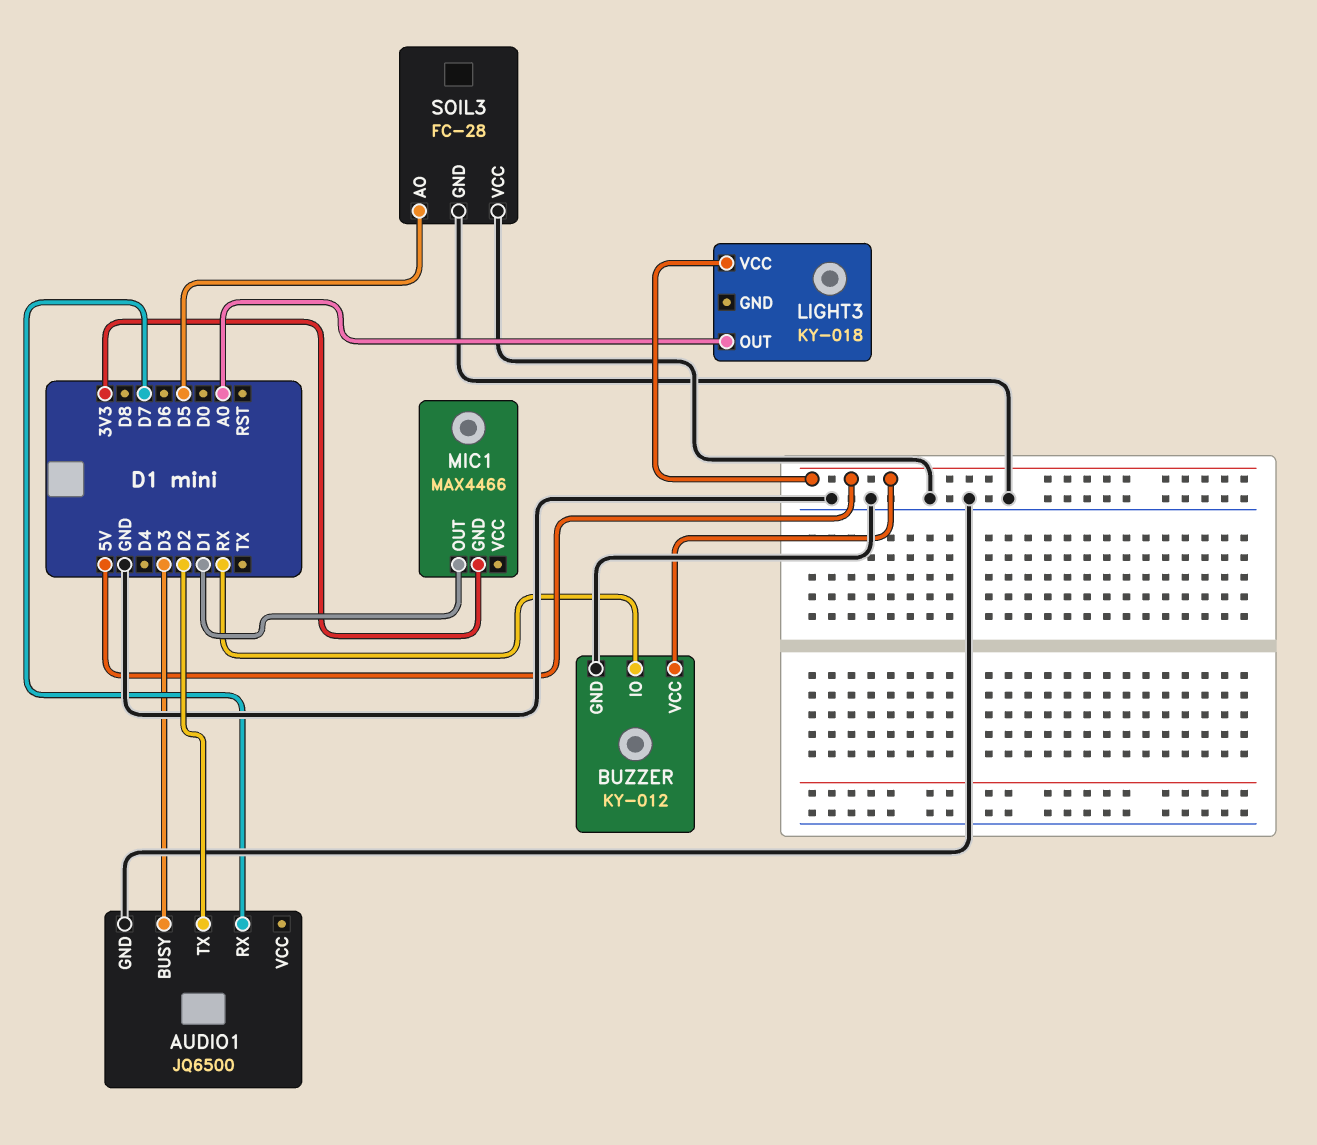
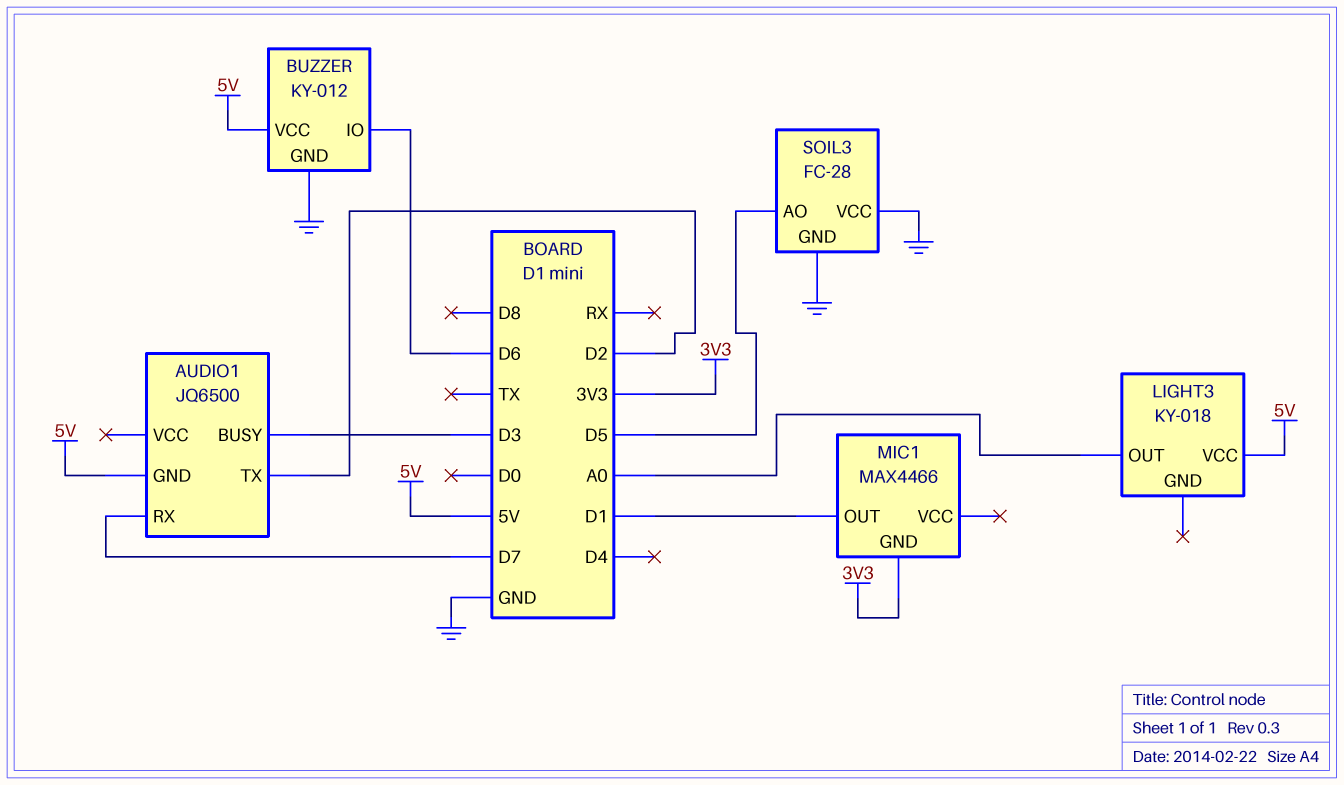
AUDIO1 pin GND: GND -> 5V
BUZZER pin IO: RX -> D6

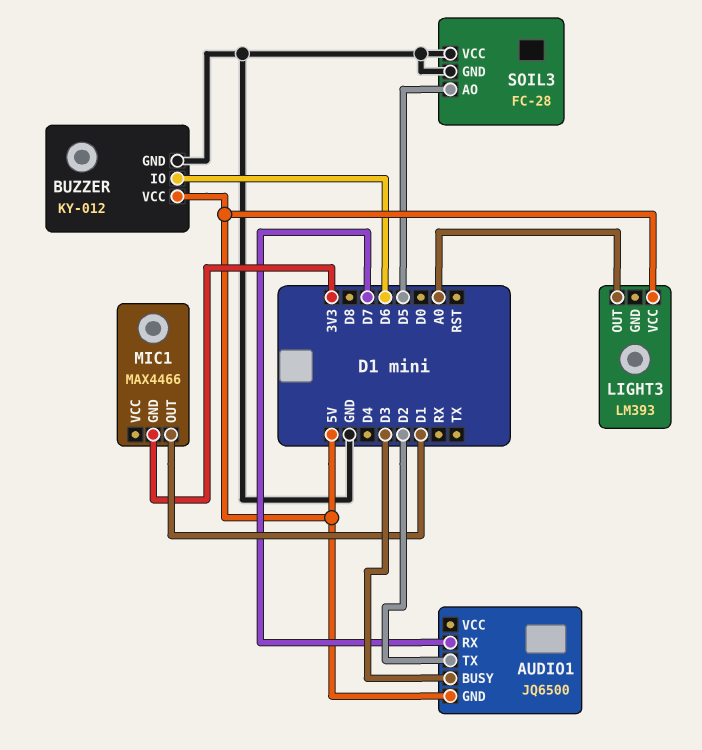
LIGHT3: KY-018 -> LM393

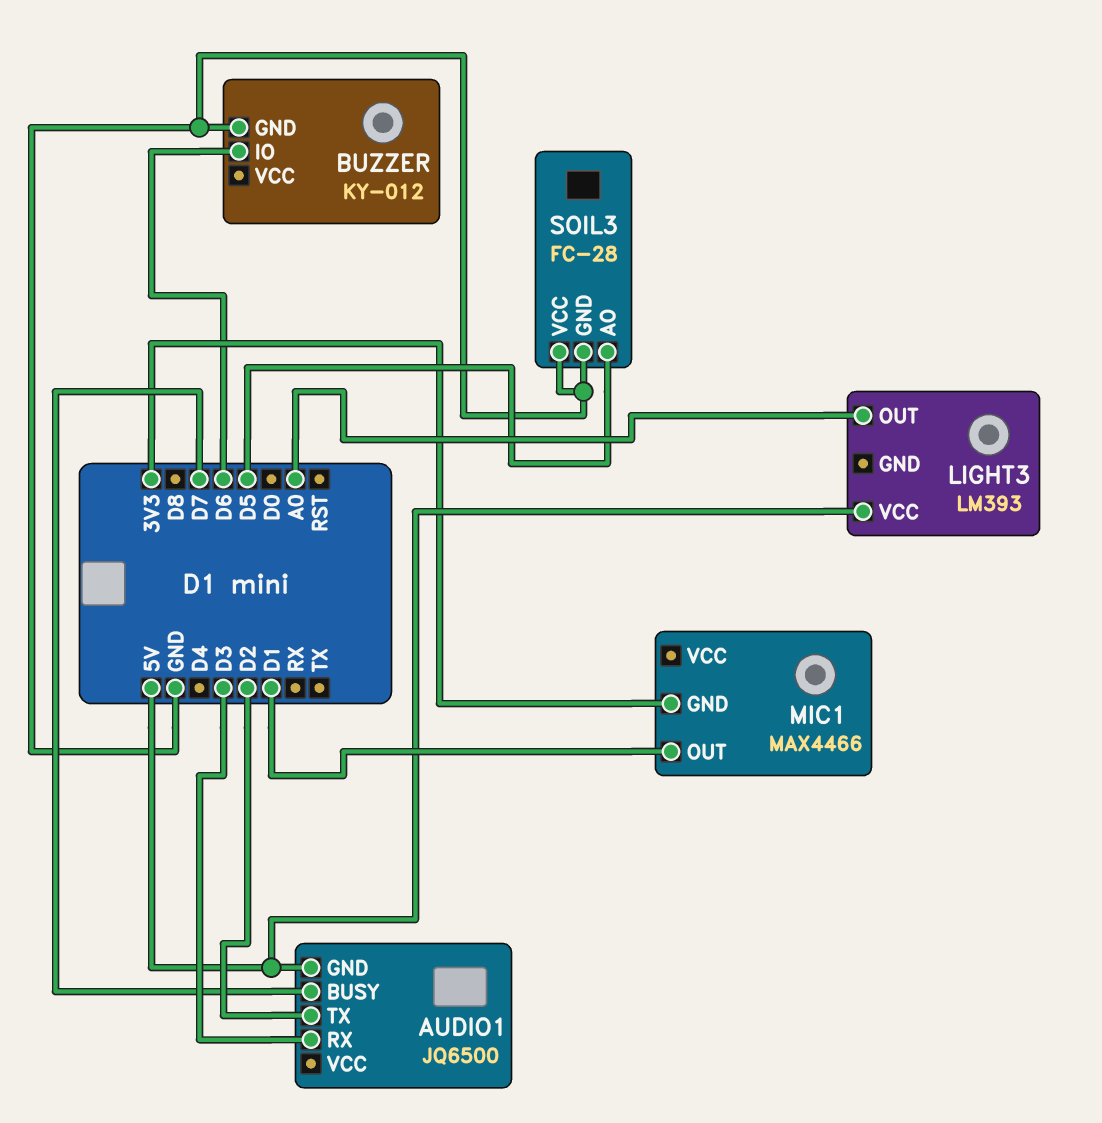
AUDIO1 pin BUSY: D3 -> D7
AUDIO1 pin RX: D7 -> D3
BUZZER pin VCC: 5V -> none

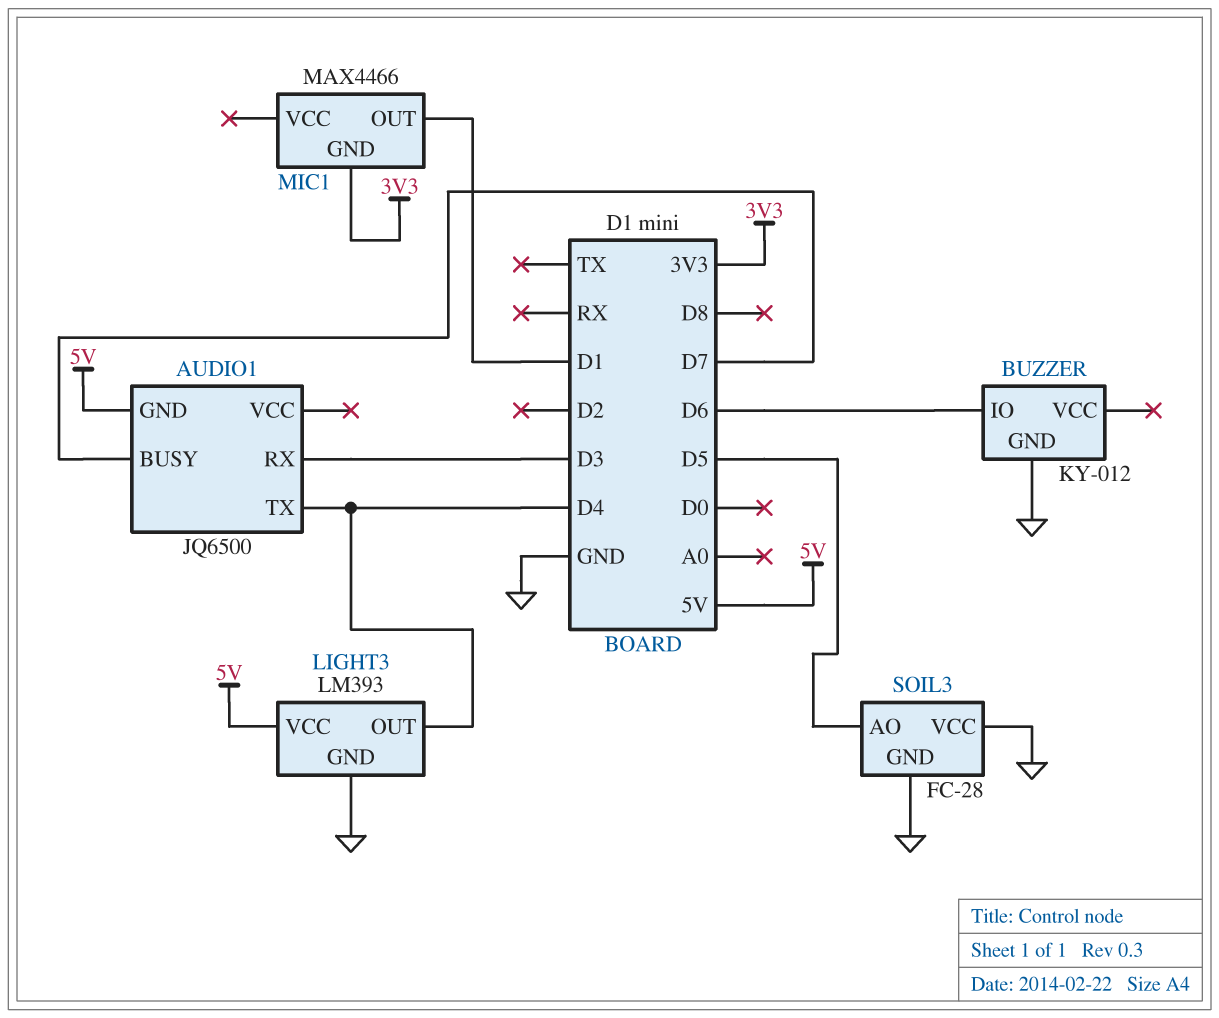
AUDIO1 pin TX: D2 -> D4
LIGHT3 pin GND: none -> GND
LIGHT3 pin OUT: A0 -> D4

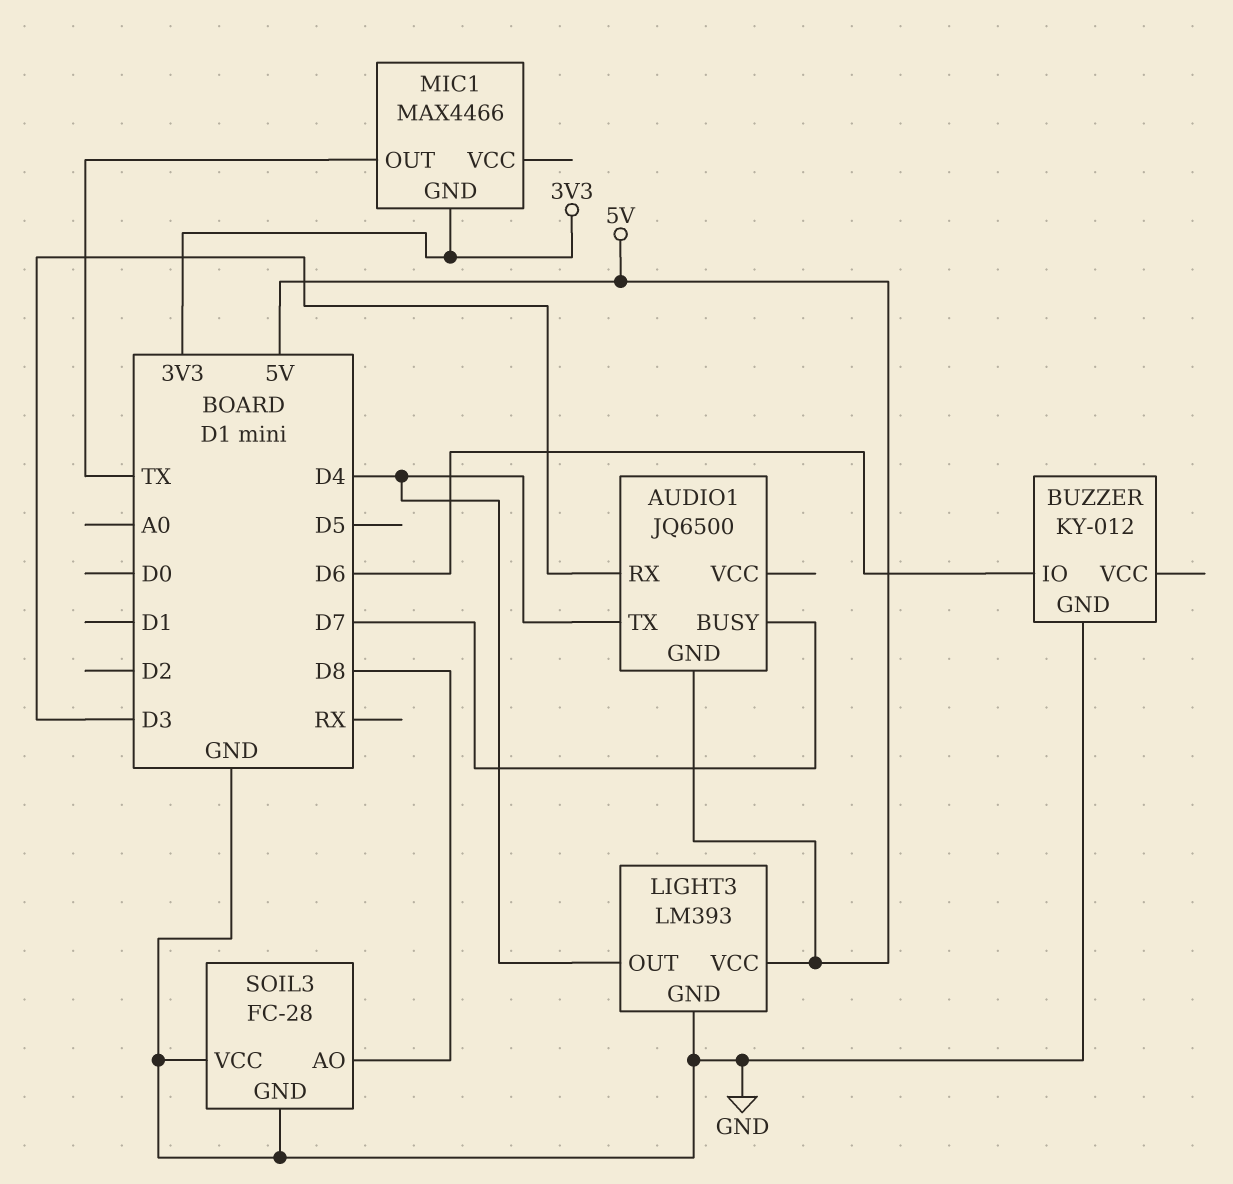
MIC1 pin OUT: D1 -> TX
SOIL3 pin AO: D5 -> D8

